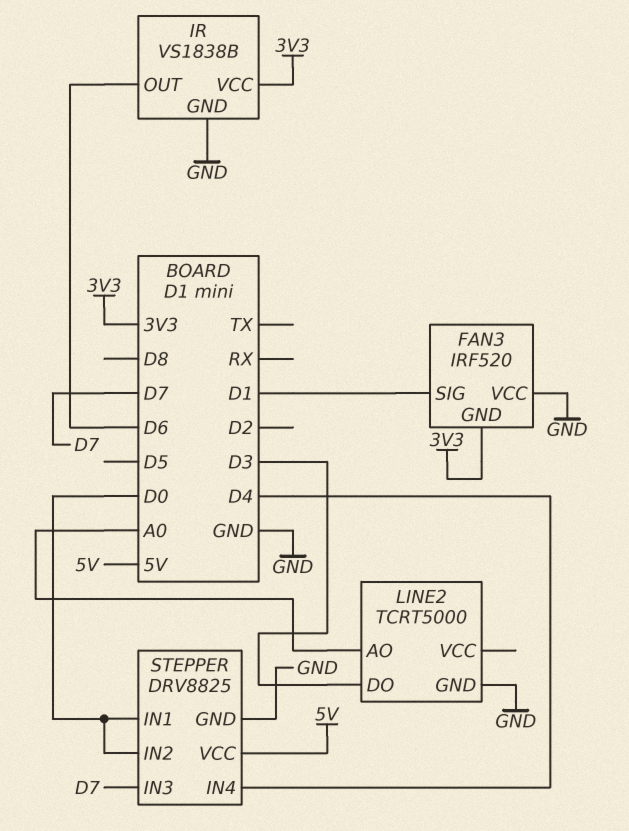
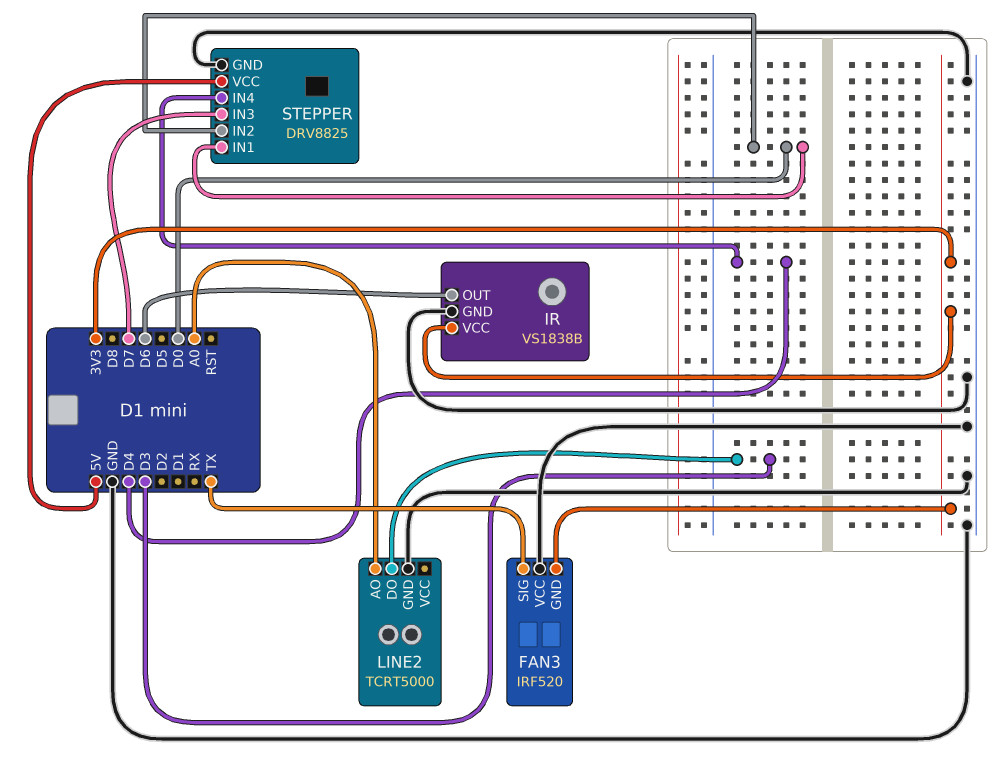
FAN3 pin SIG: D1 -> TX

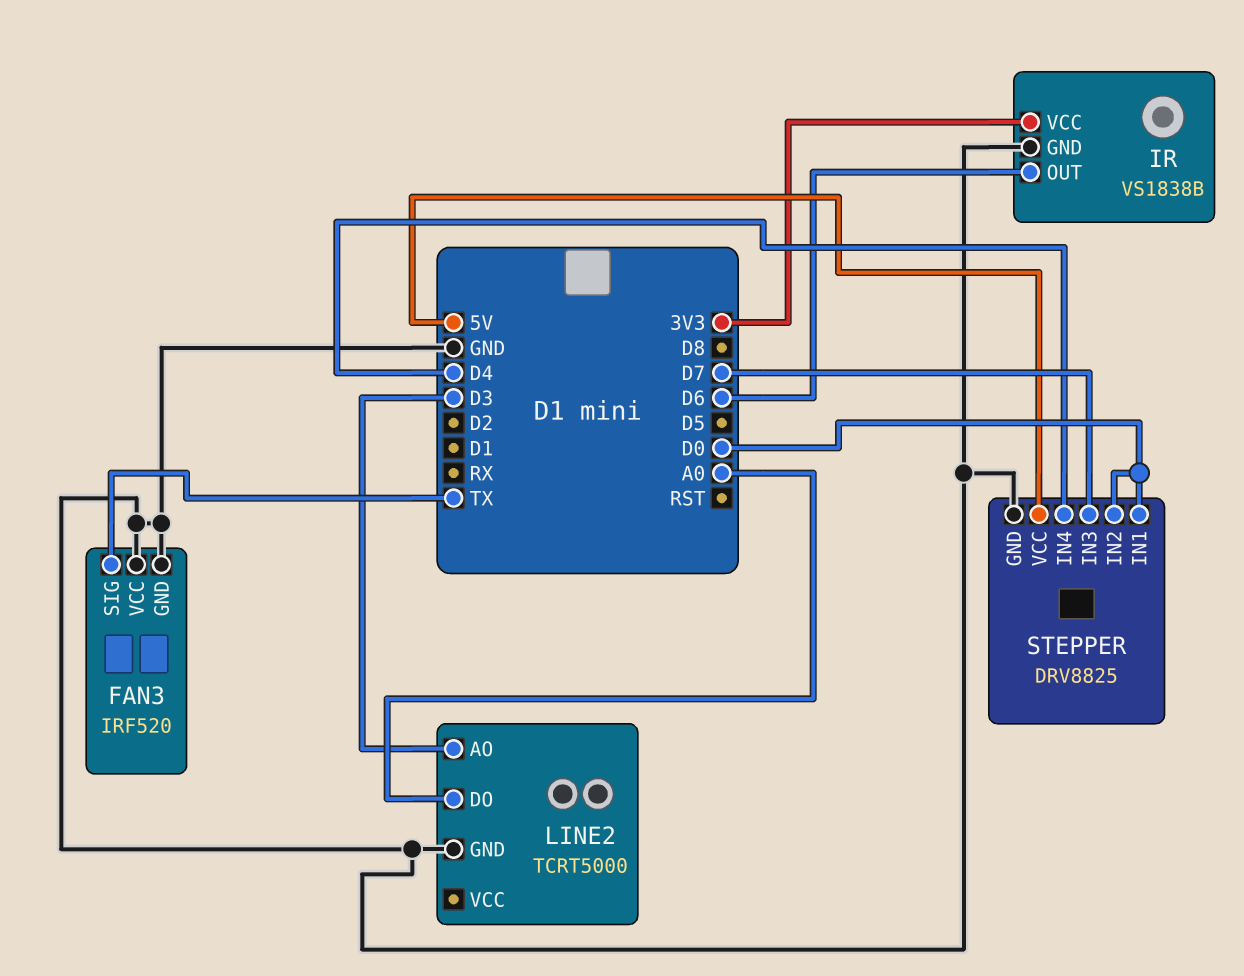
FAN3 pin GND: 3V3 -> GND
LINE2 pin AO: A0 -> D3
LINE2 pin DO: D3 -> A0

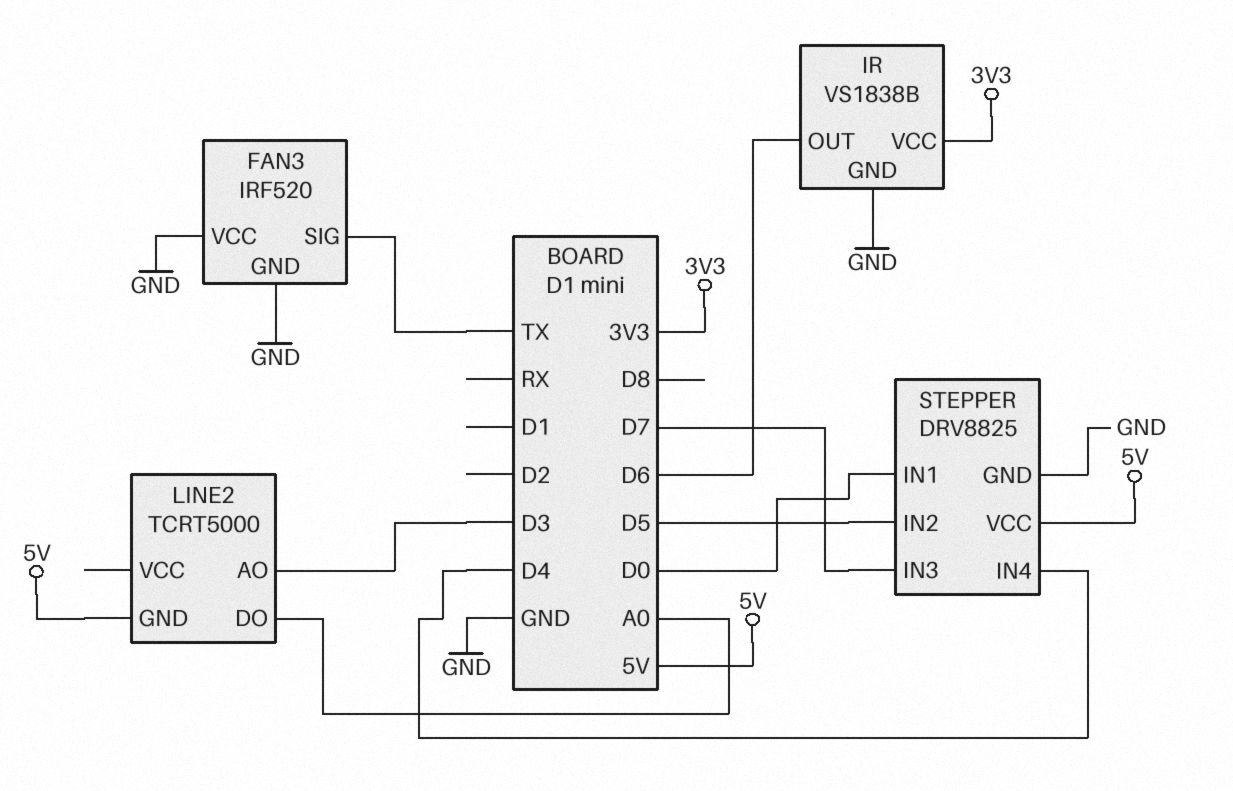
LINE2 pin GND: GND -> 5V
STEPPER pin IN2: D0 -> D5

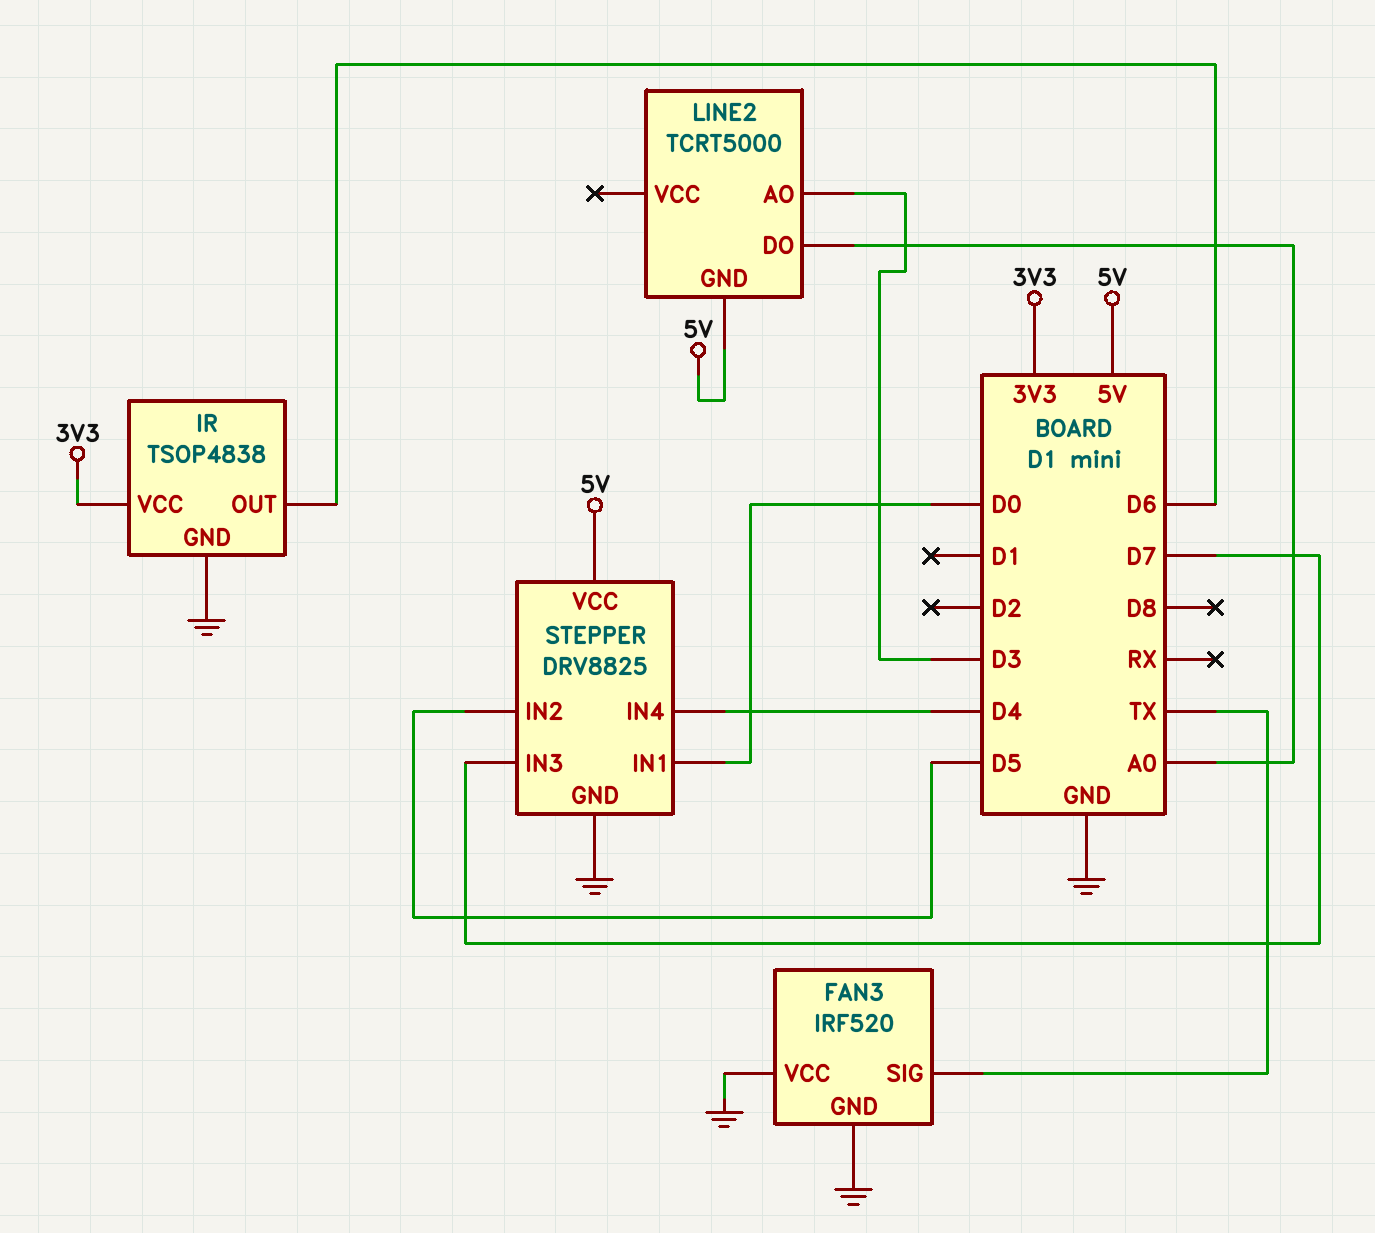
IR: VS1838B -> TSOP4838

